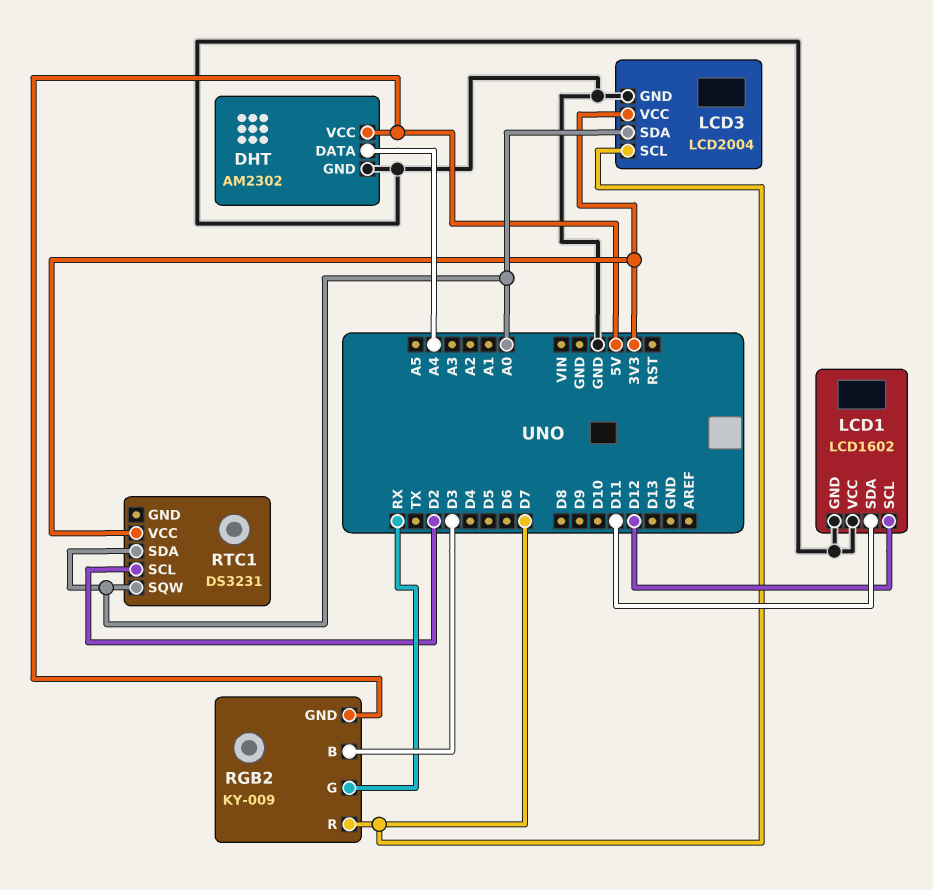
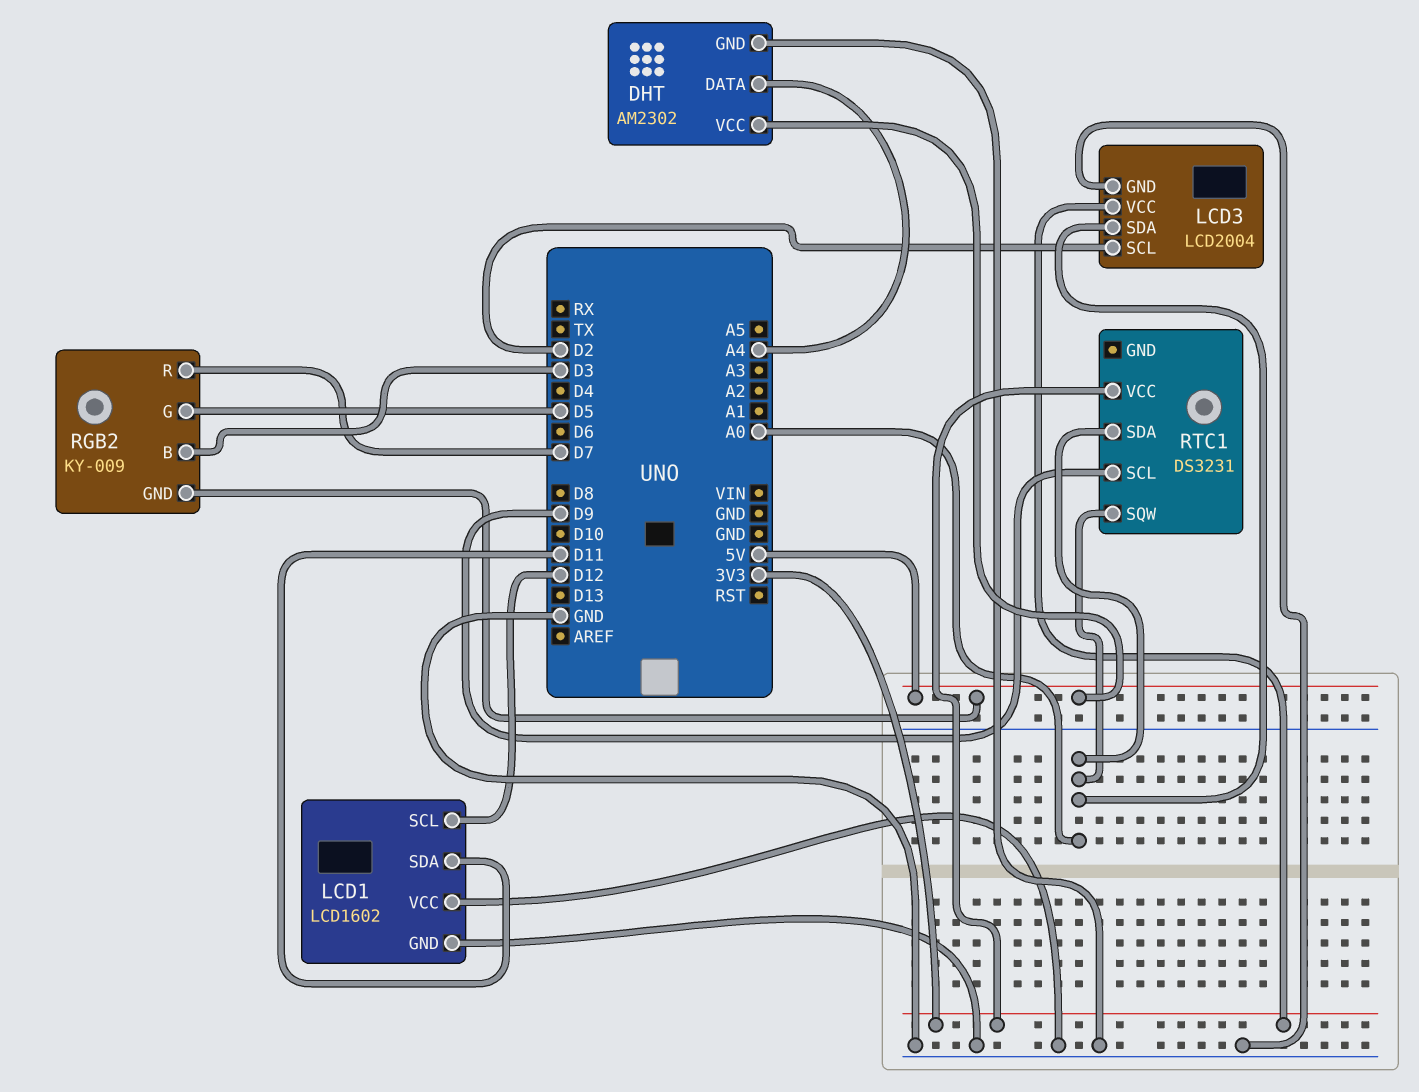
LCD3 pin SCL: D7 -> D2
RGB2 pin G: RX -> D5
RTC1 pin SCL: D2 -> D9

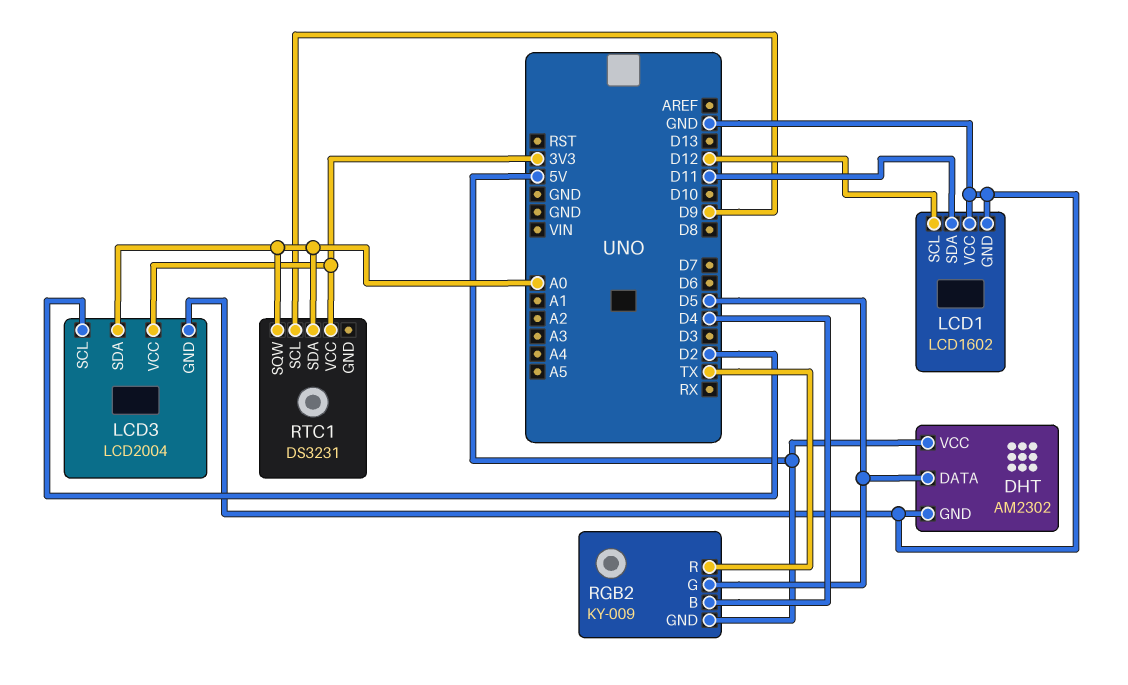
DHT pin DATA: A4 -> D5
RGB2 pin B: D3 -> D4
RGB2 pin R: D7 -> TX

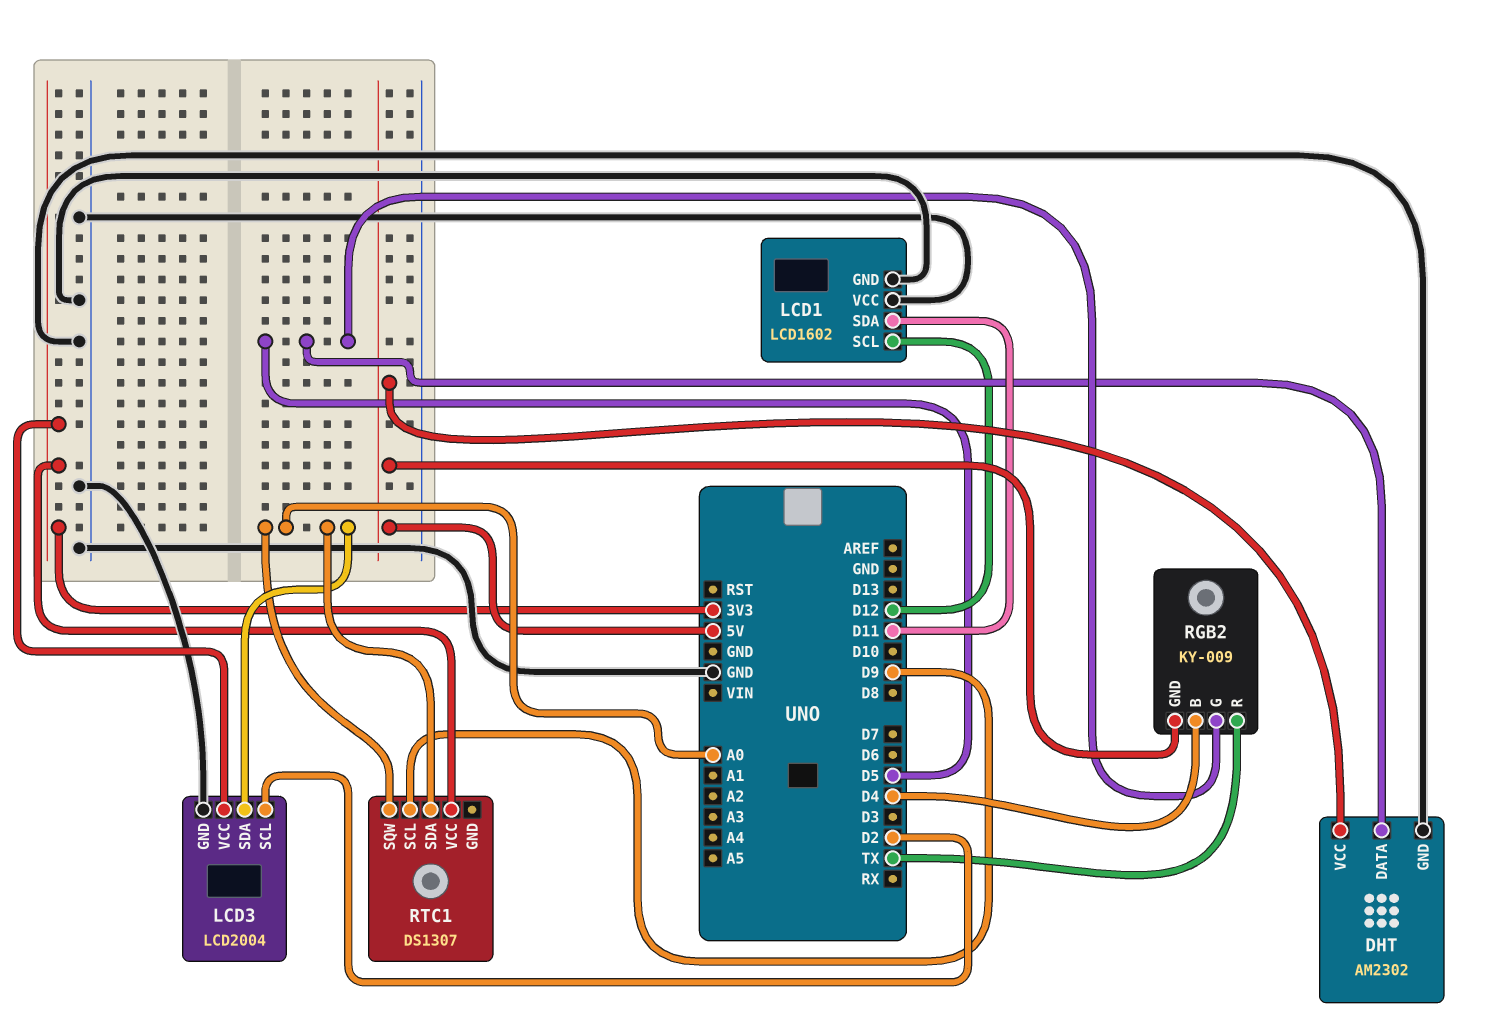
RTC1: DS3231 -> DS1307

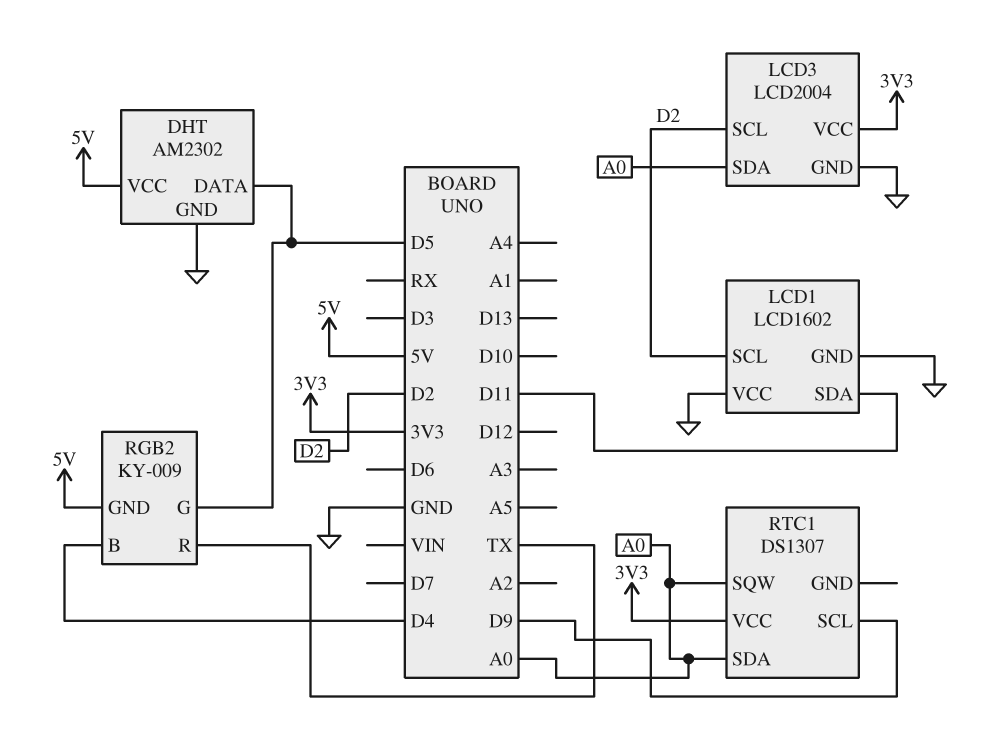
LCD1 pin SCL: D12 -> D2

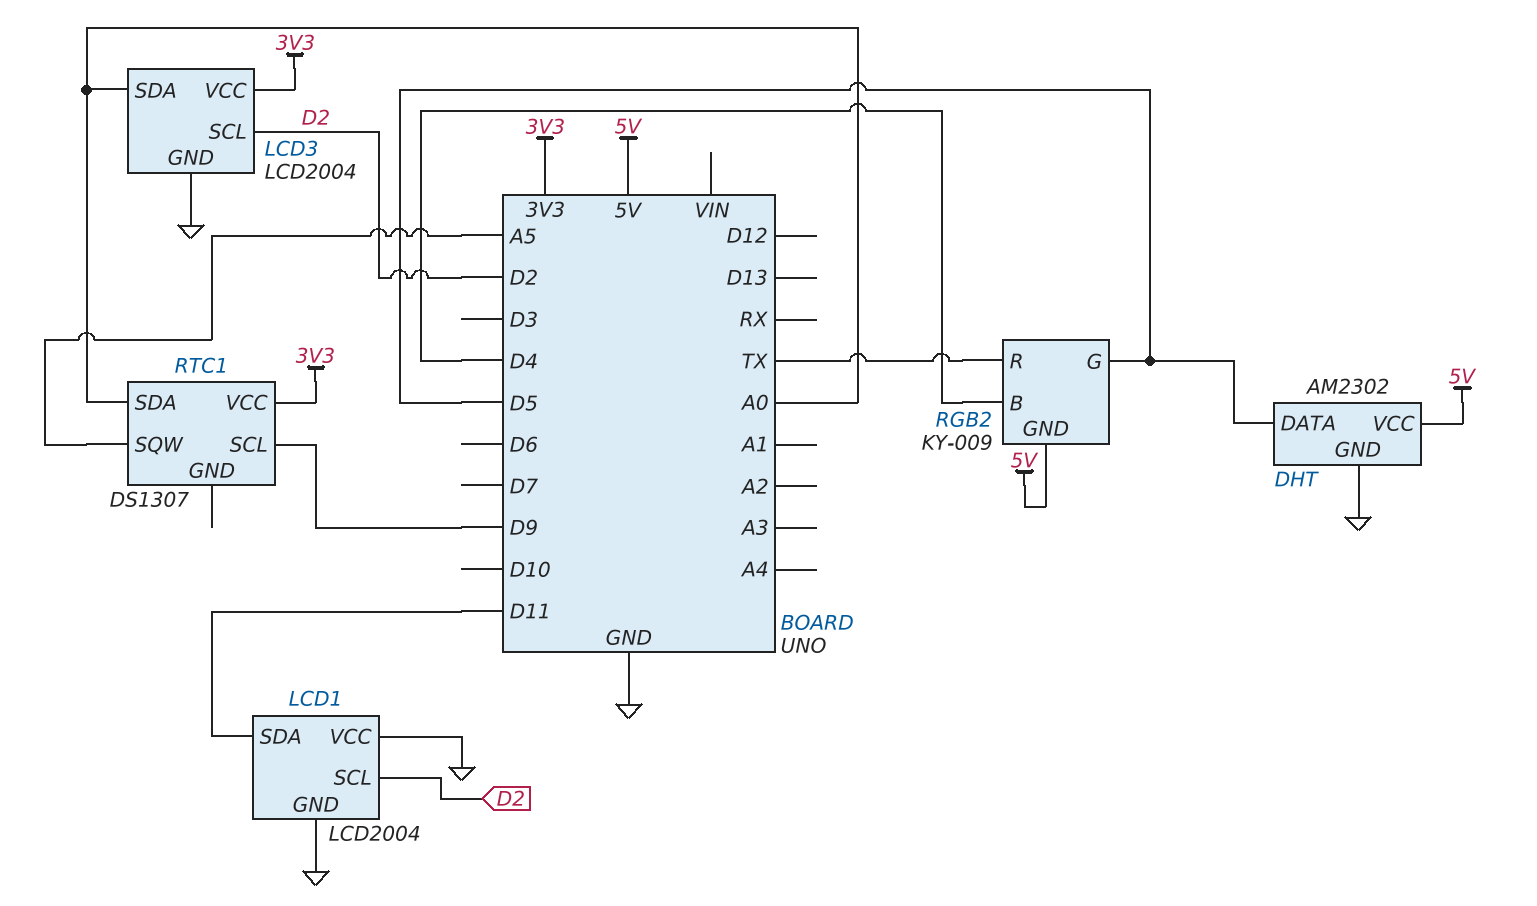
LCD1: LCD1602 -> LCD2004
RTC1 pin SQW: A0 -> A5

